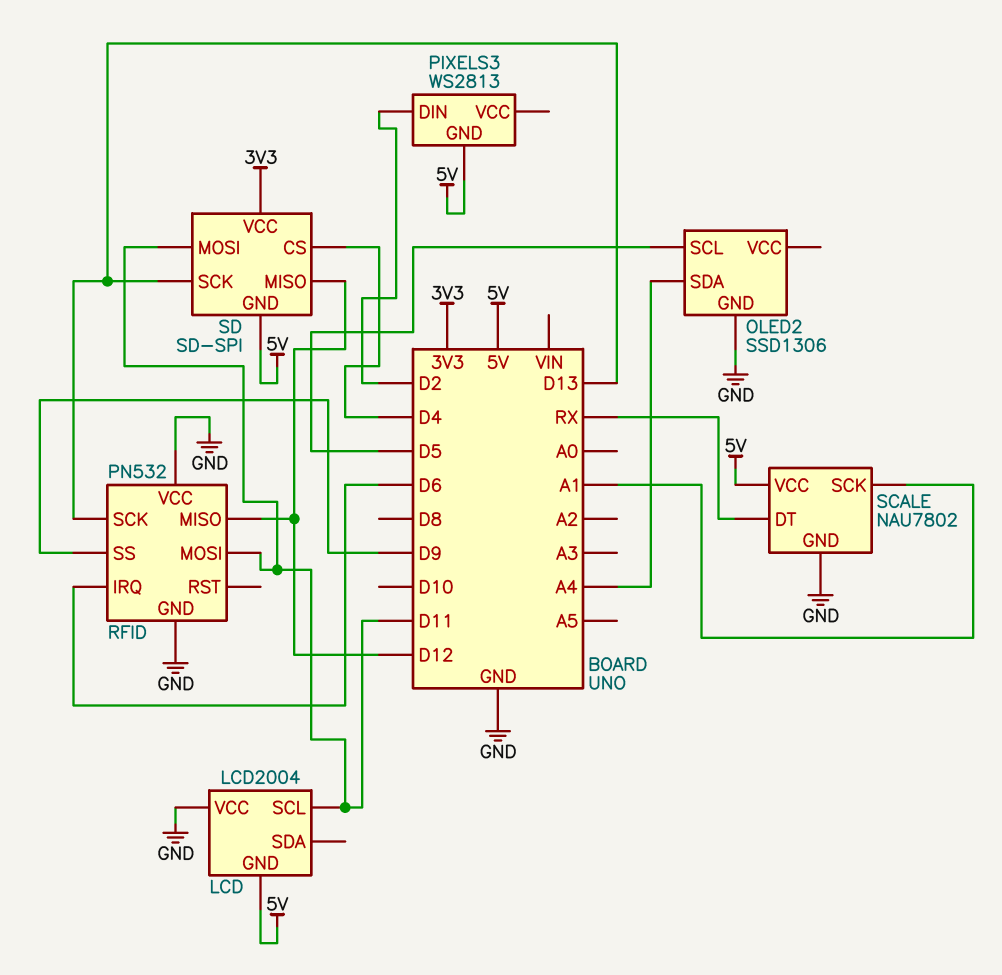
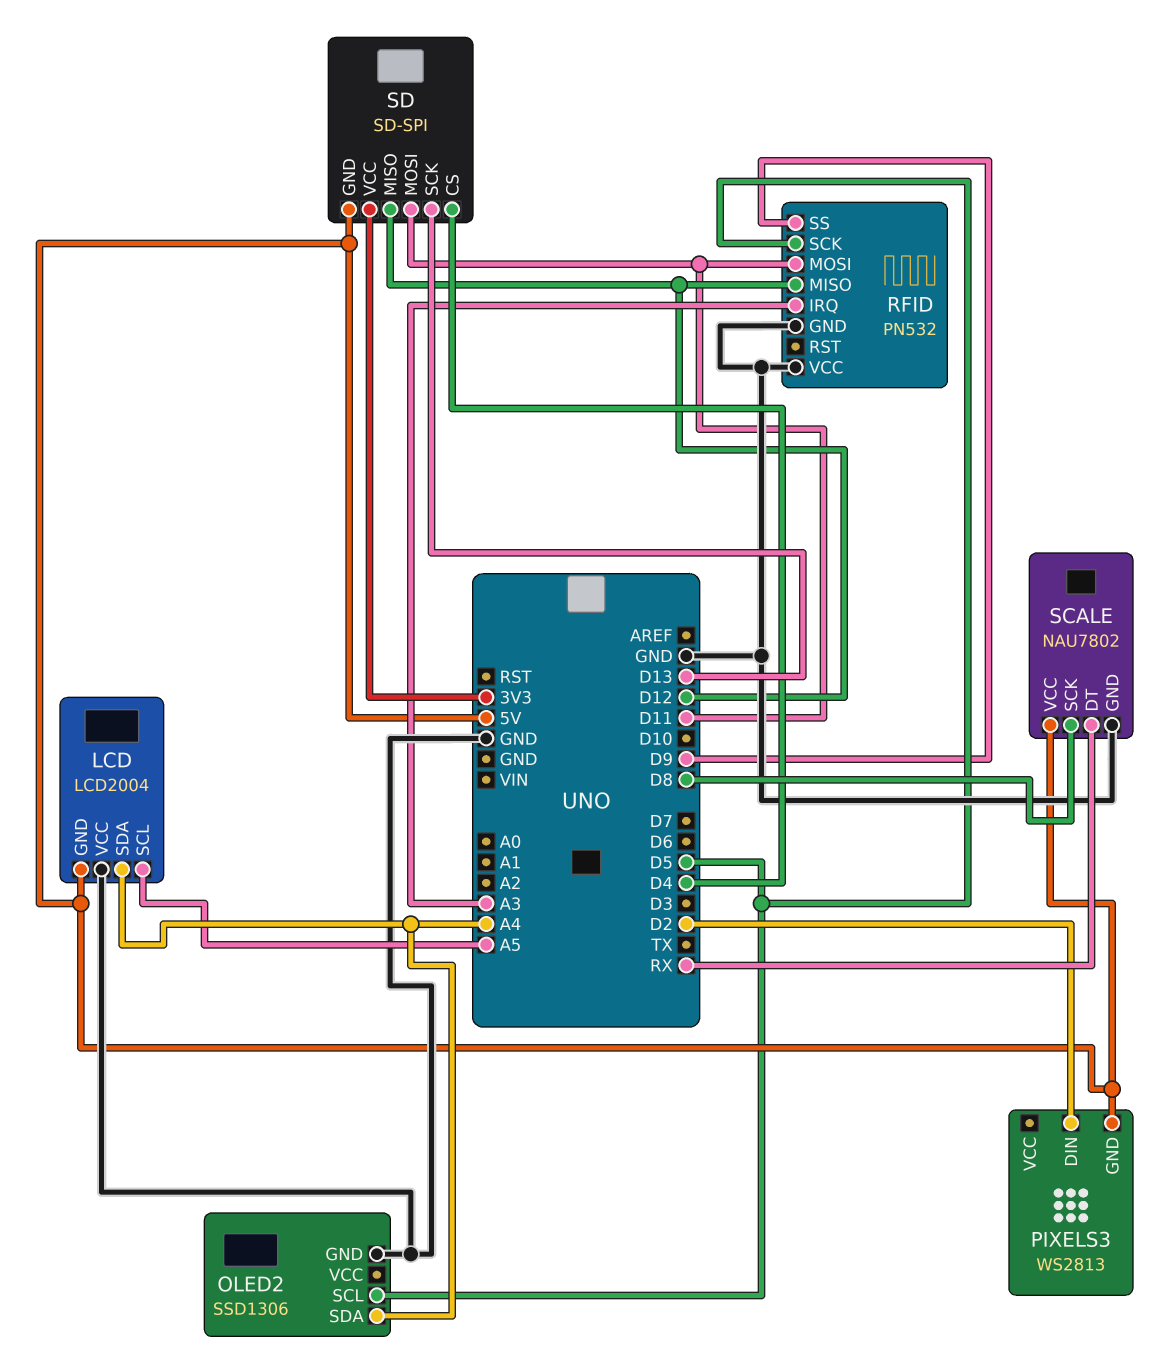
LCD pin SCL: D11 -> A5
LCD pin SDA: none -> A4
RFID pin IRQ: D6 -> A3
RFID pin SCK: D13 -> D5
SCALE pin SCK: A1 -> D8

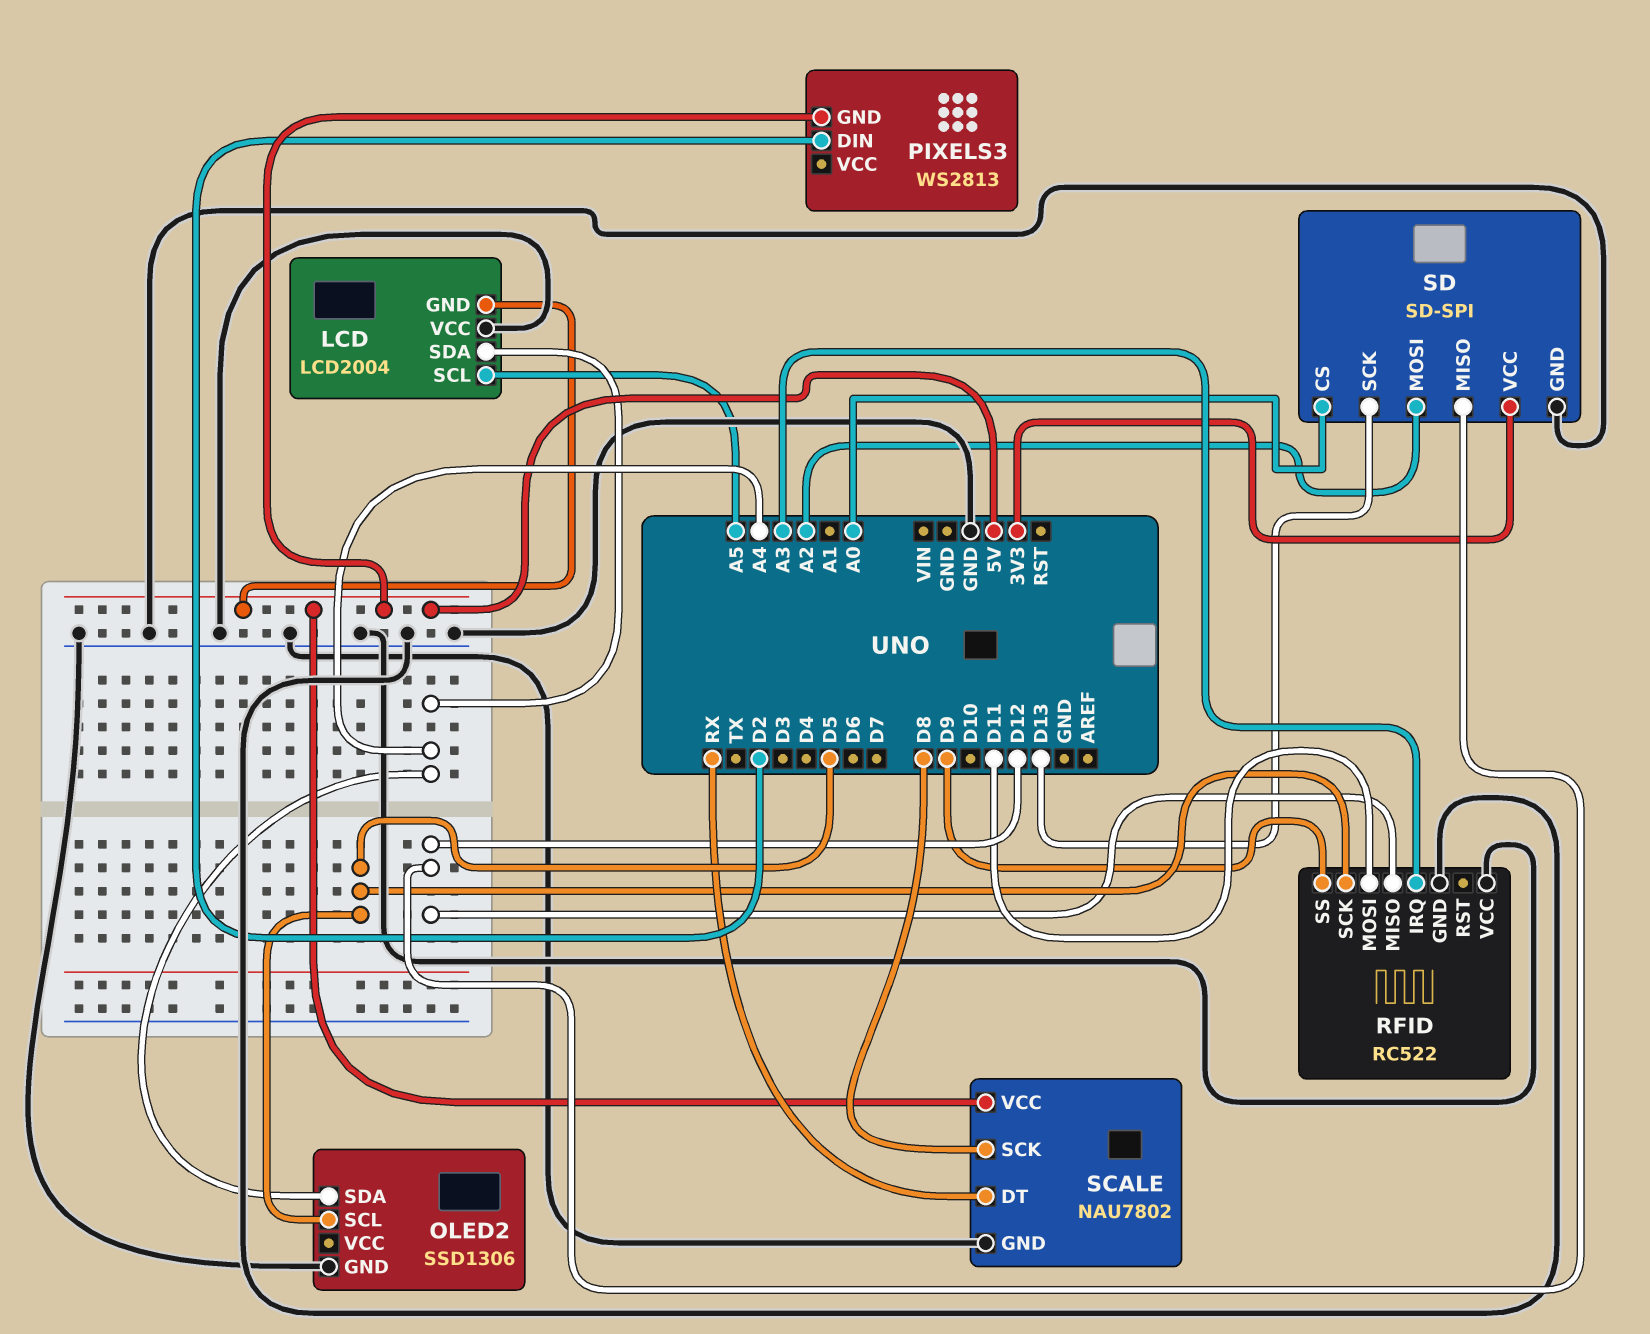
RFID: PN532 -> RC522
SD pin CS: D4 -> A0
SD pin GND: 5V -> GND
SD pin MOSI: D11 -> A2

